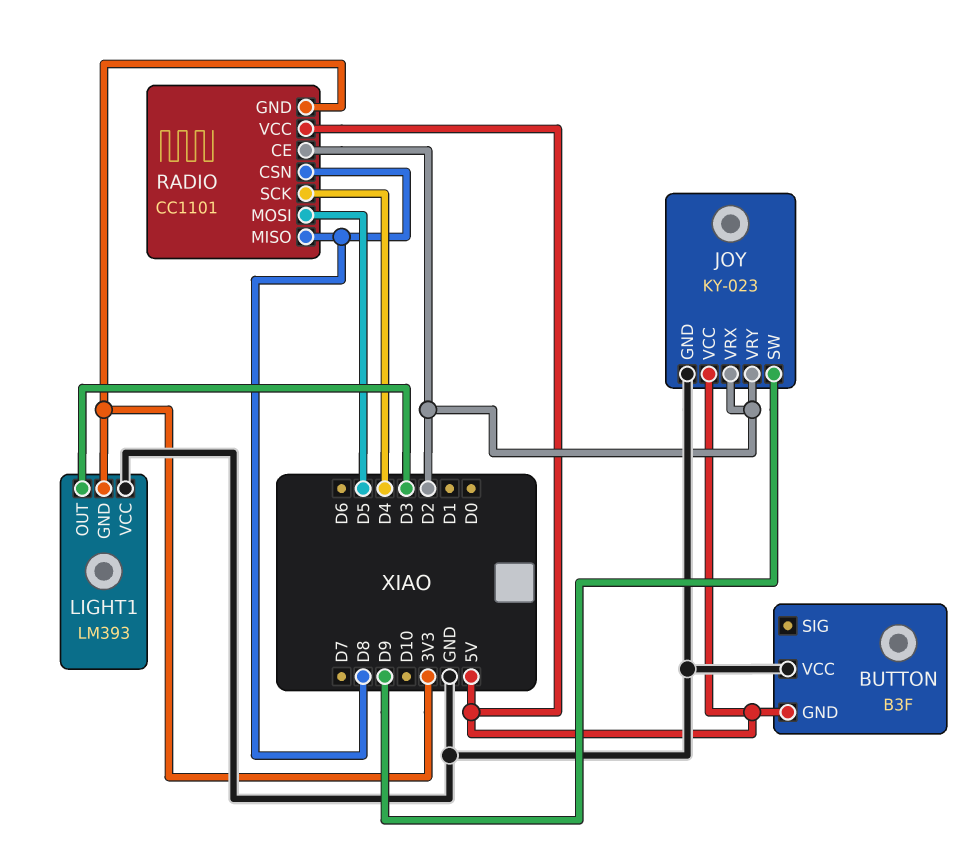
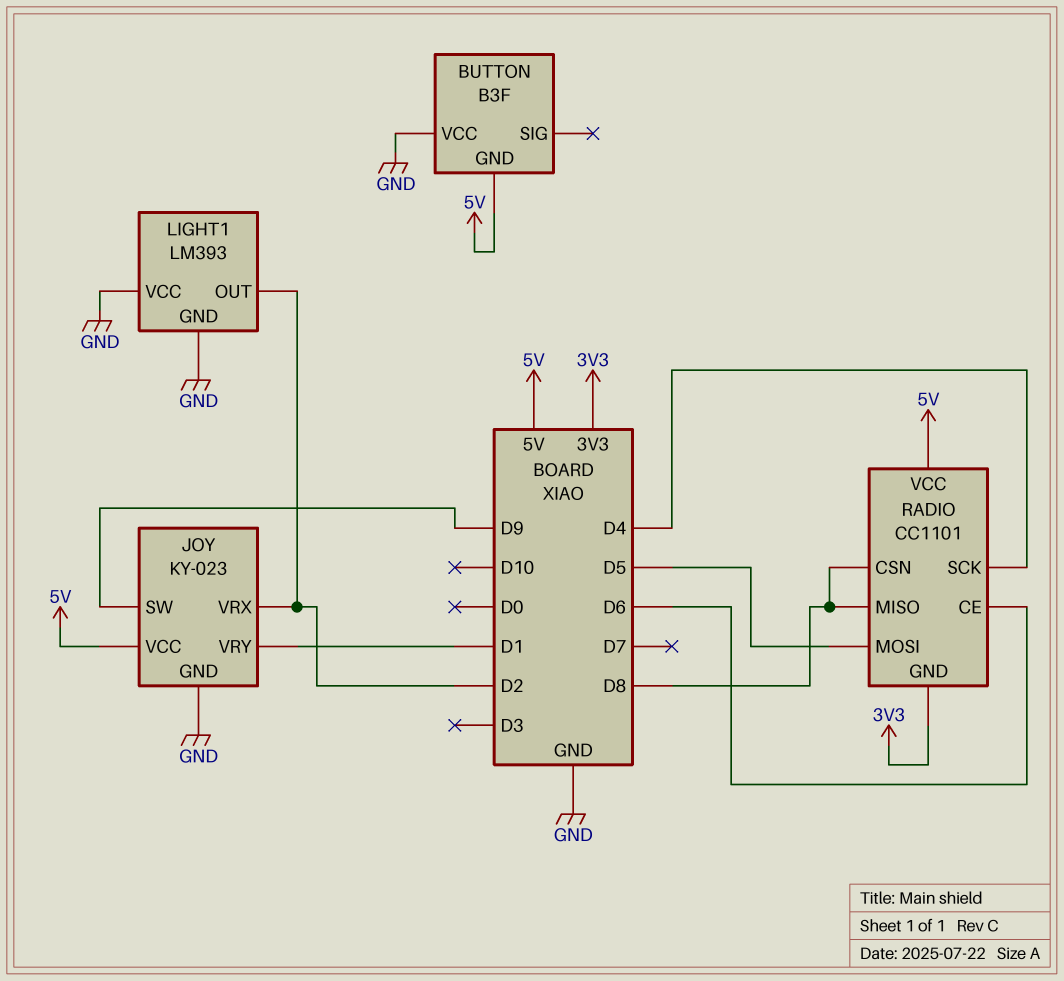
JOY pin VRY: D2 -> D1
LIGHT1 pin GND: 3V3 -> GND
LIGHT1 pin OUT: D3 -> D2
RADIO pin CE: D2 -> D6

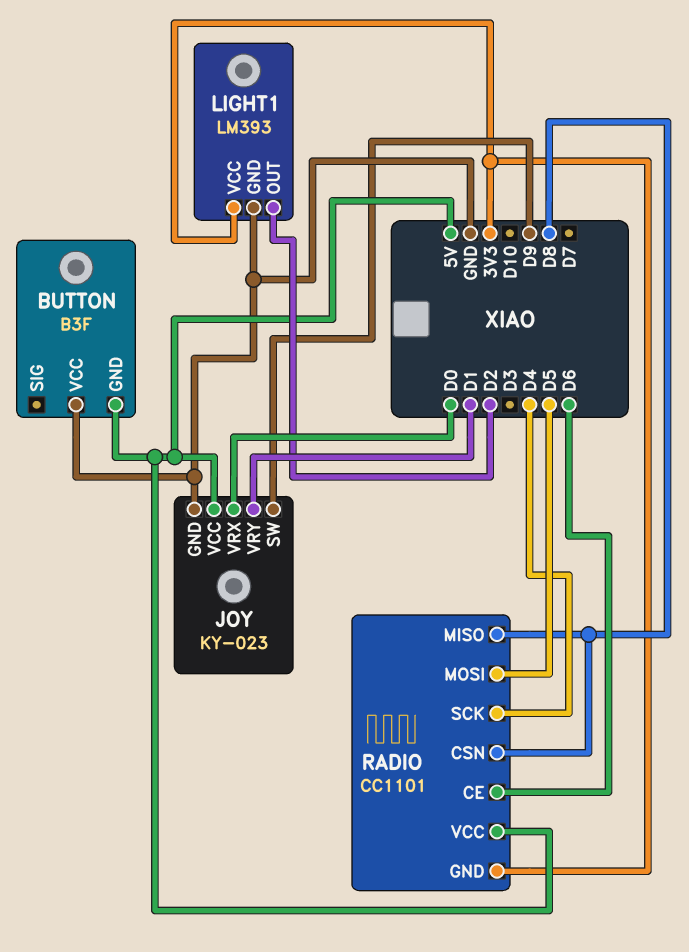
JOY pin VRX: D2 -> D0
LIGHT1 pin VCC: GND -> 3V3

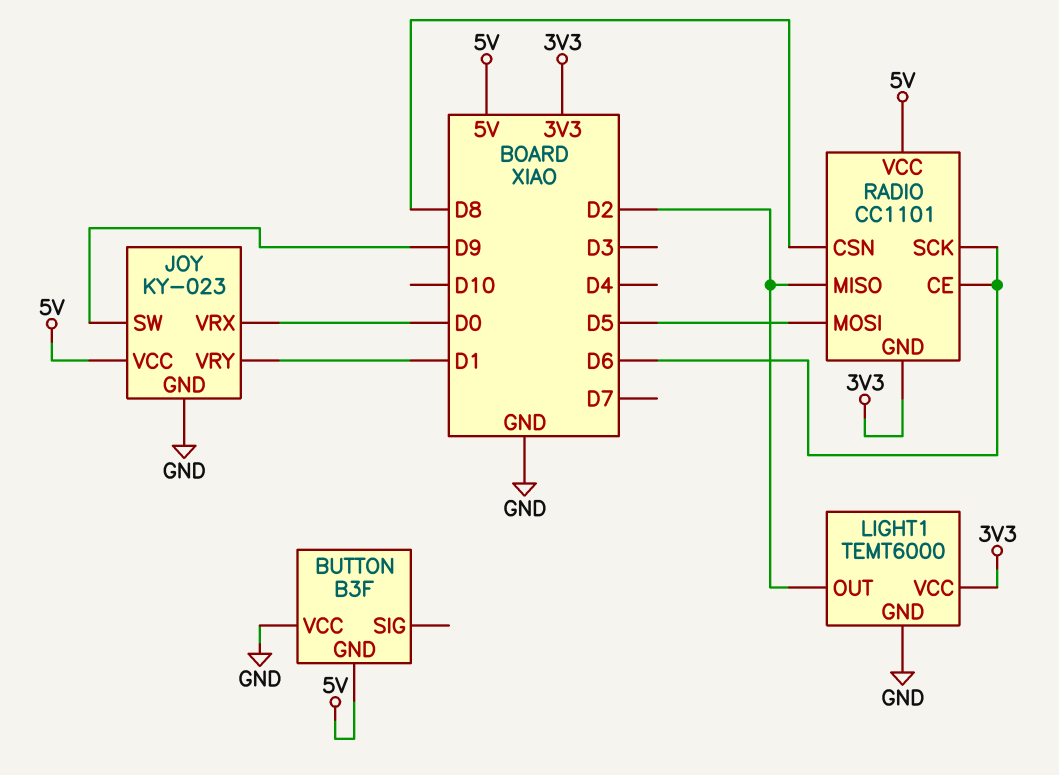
LIGHT1: LM393 -> TEMT6000
RADIO pin MISO: D8 -> D2
RADIO pin SCK: D4 -> D6

